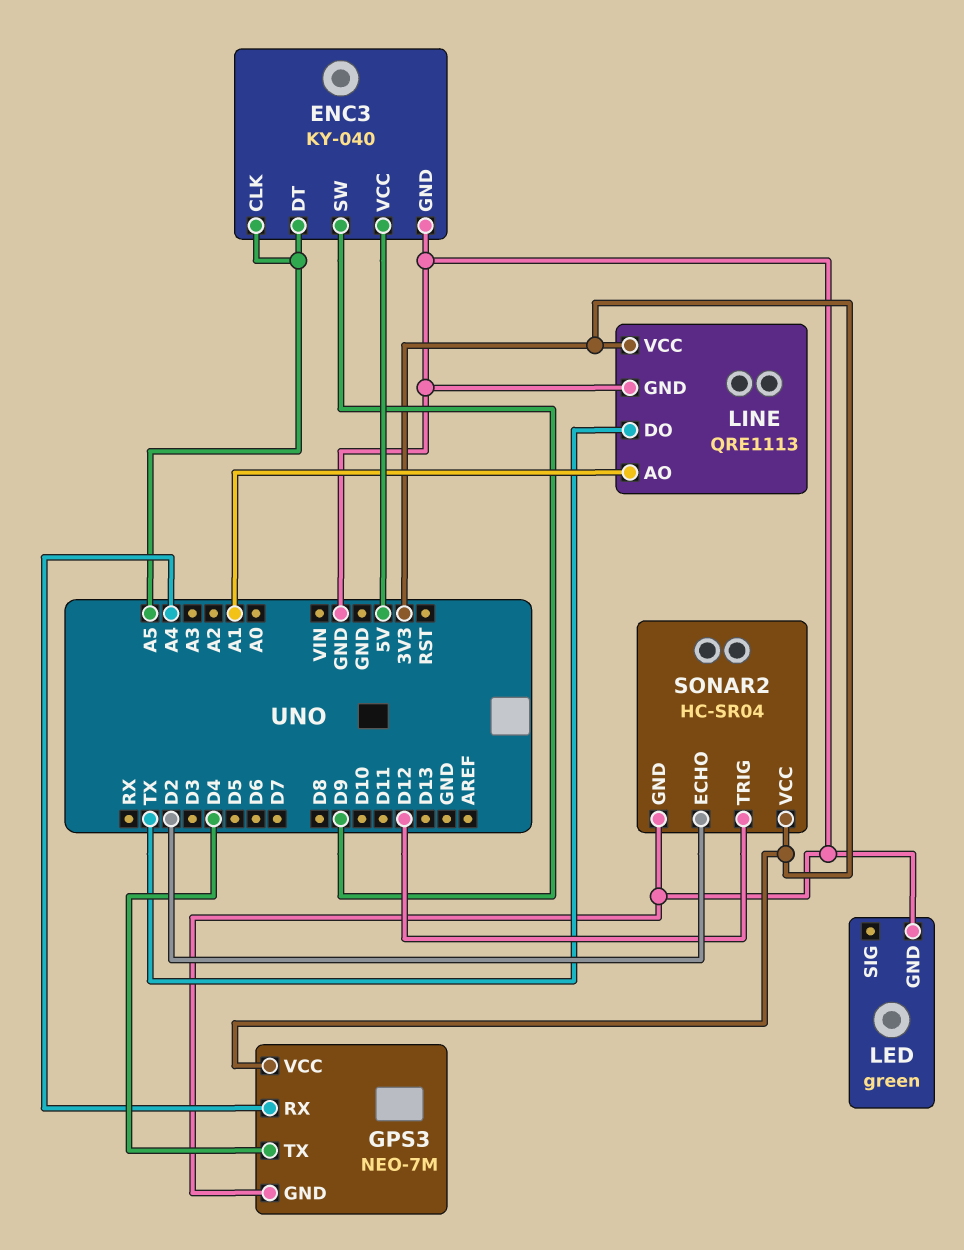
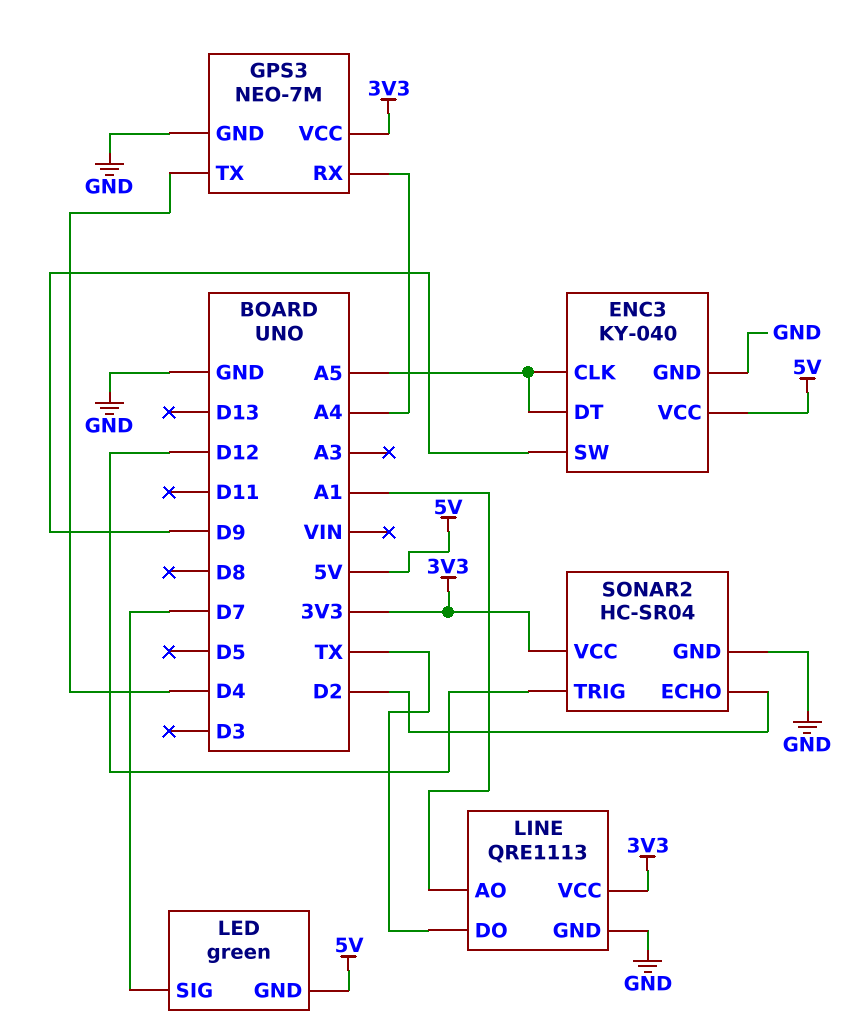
LED pin GND: GND -> 5V
LED pin SIG: none -> D7

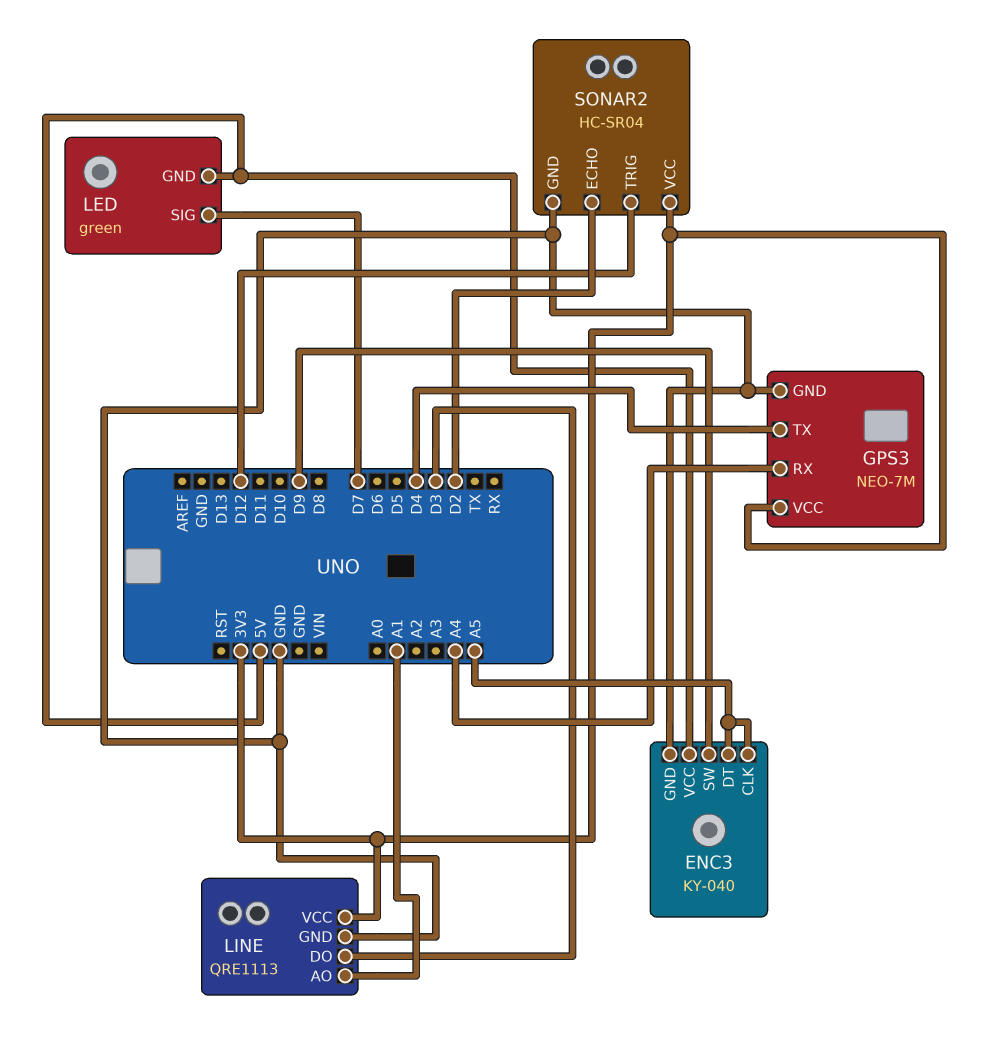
LINE pin DO: TX -> D3

